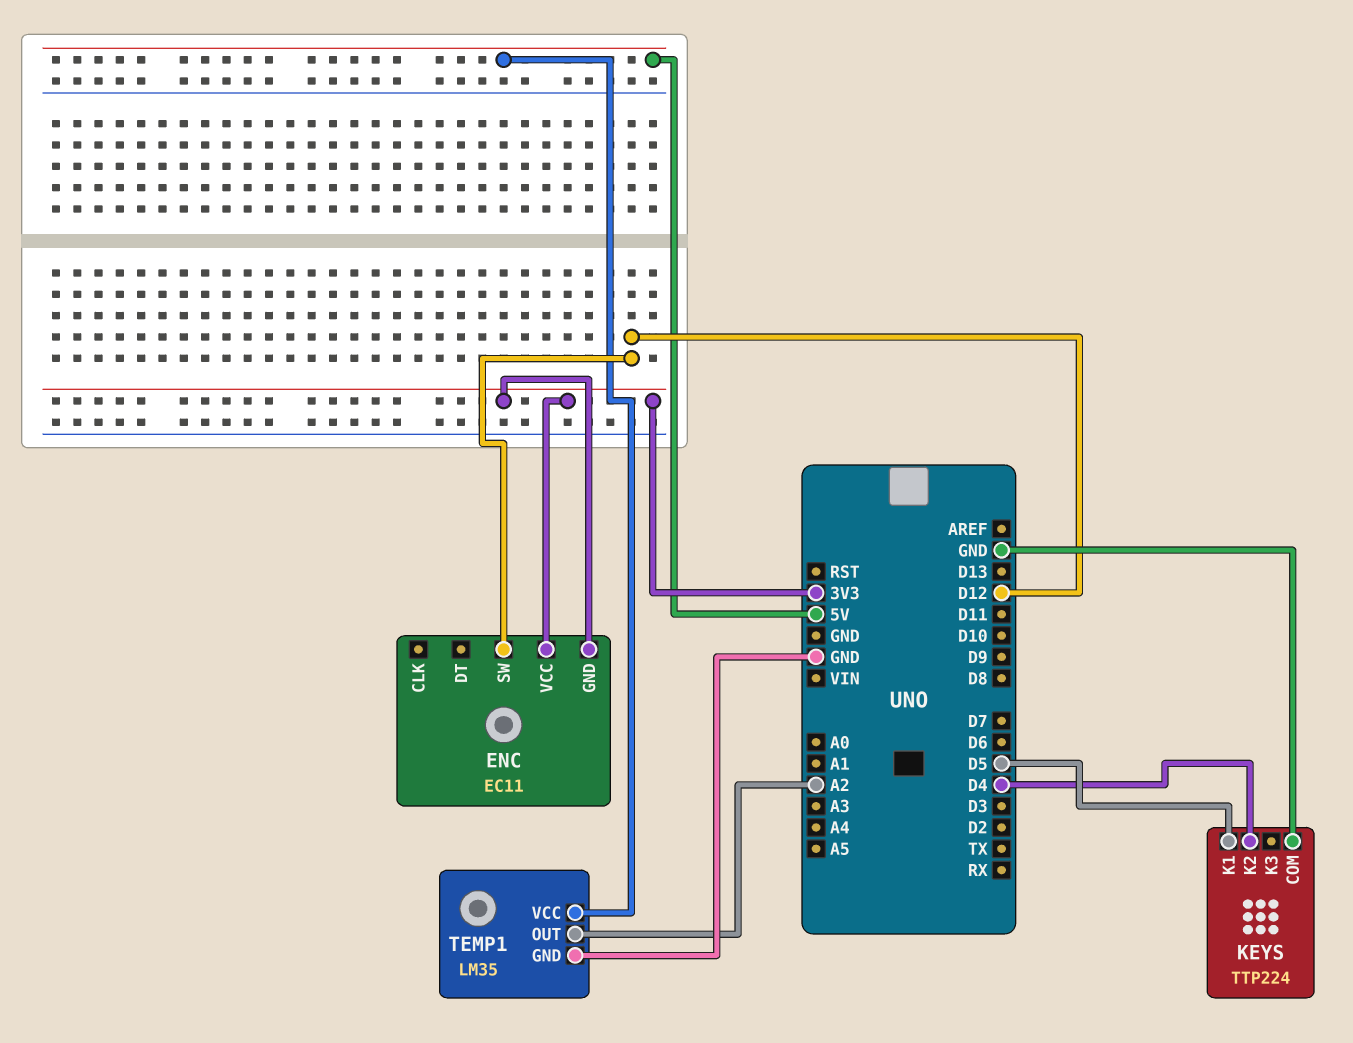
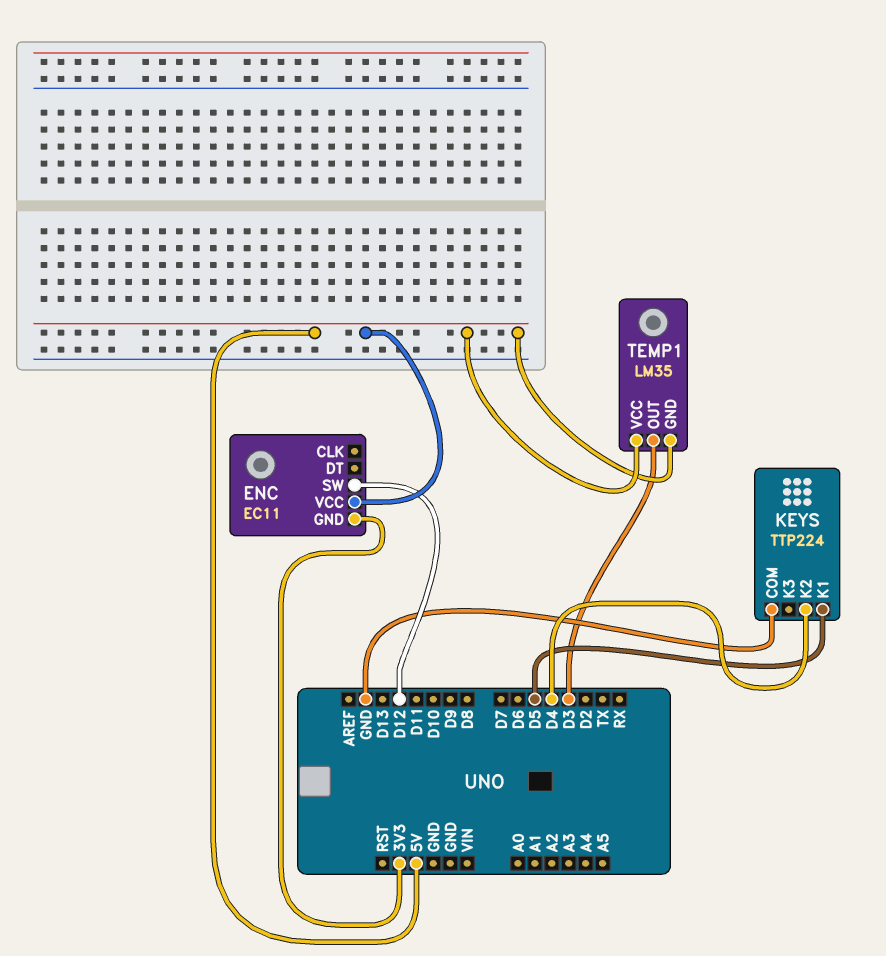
ENC pin VCC: 3V3 -> 5V
TEMP1 pin GND: GND -> 5V
TEMP1 pin OUT: A2 -> D3

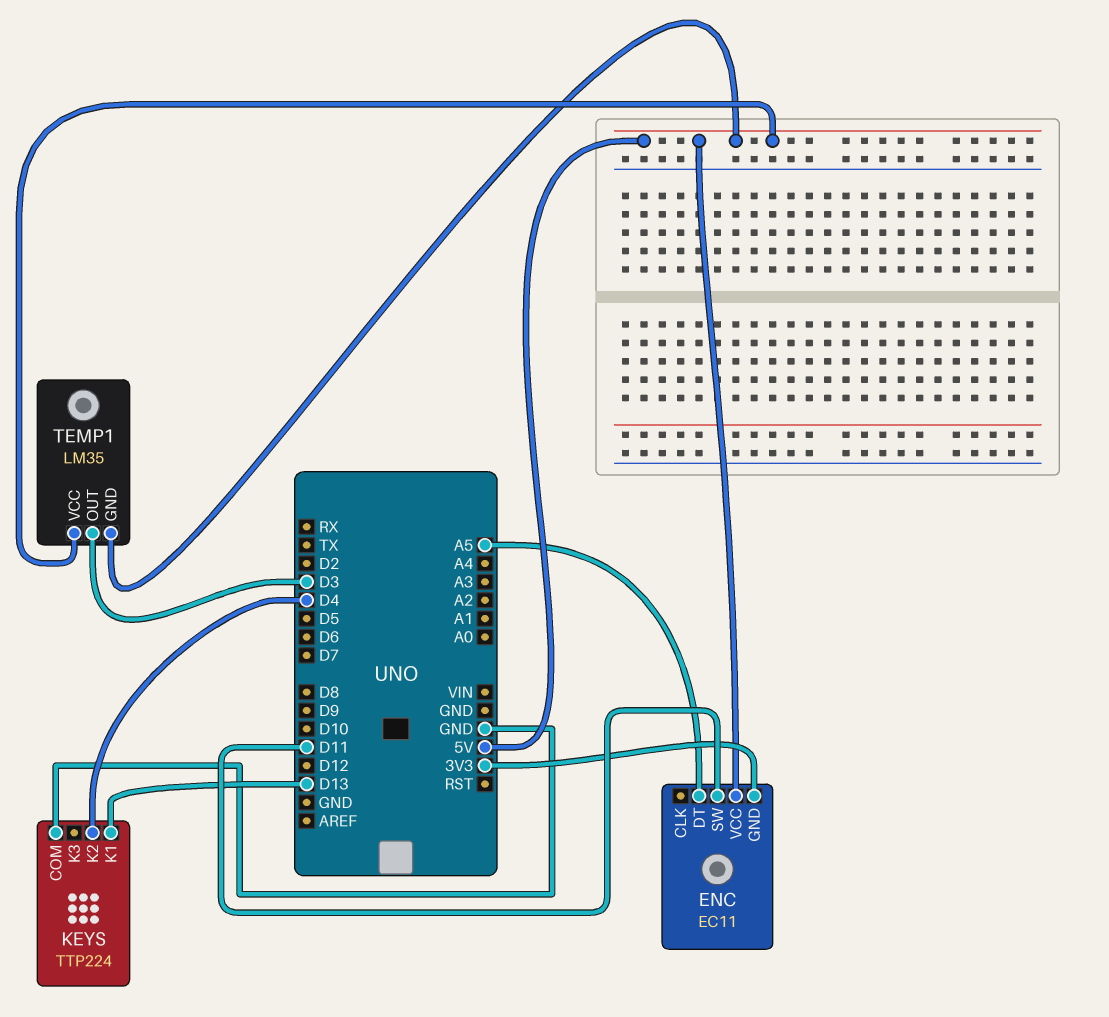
ENC pin DT: none -> A5
ENC pin SW: D12 -> D11
KEYS pin K1: D5 -> D13

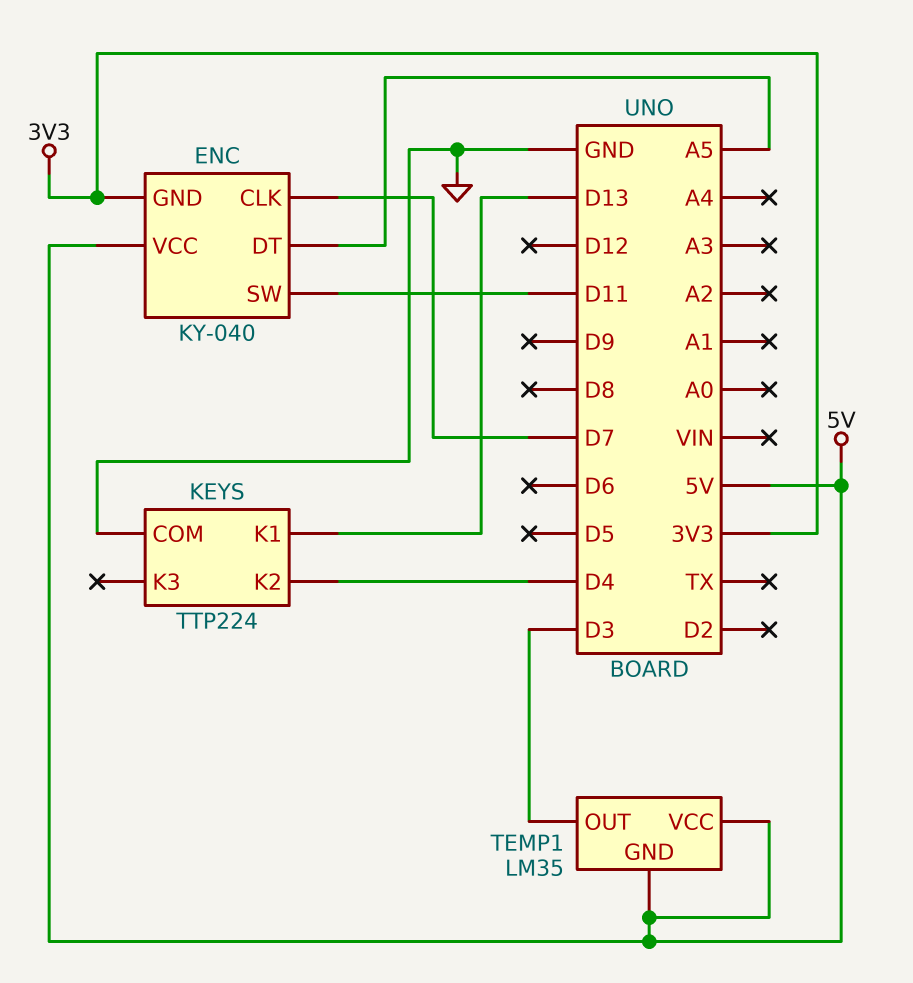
ENC: EC11 -> KY-040
ENC pin CLK: none -> D7

